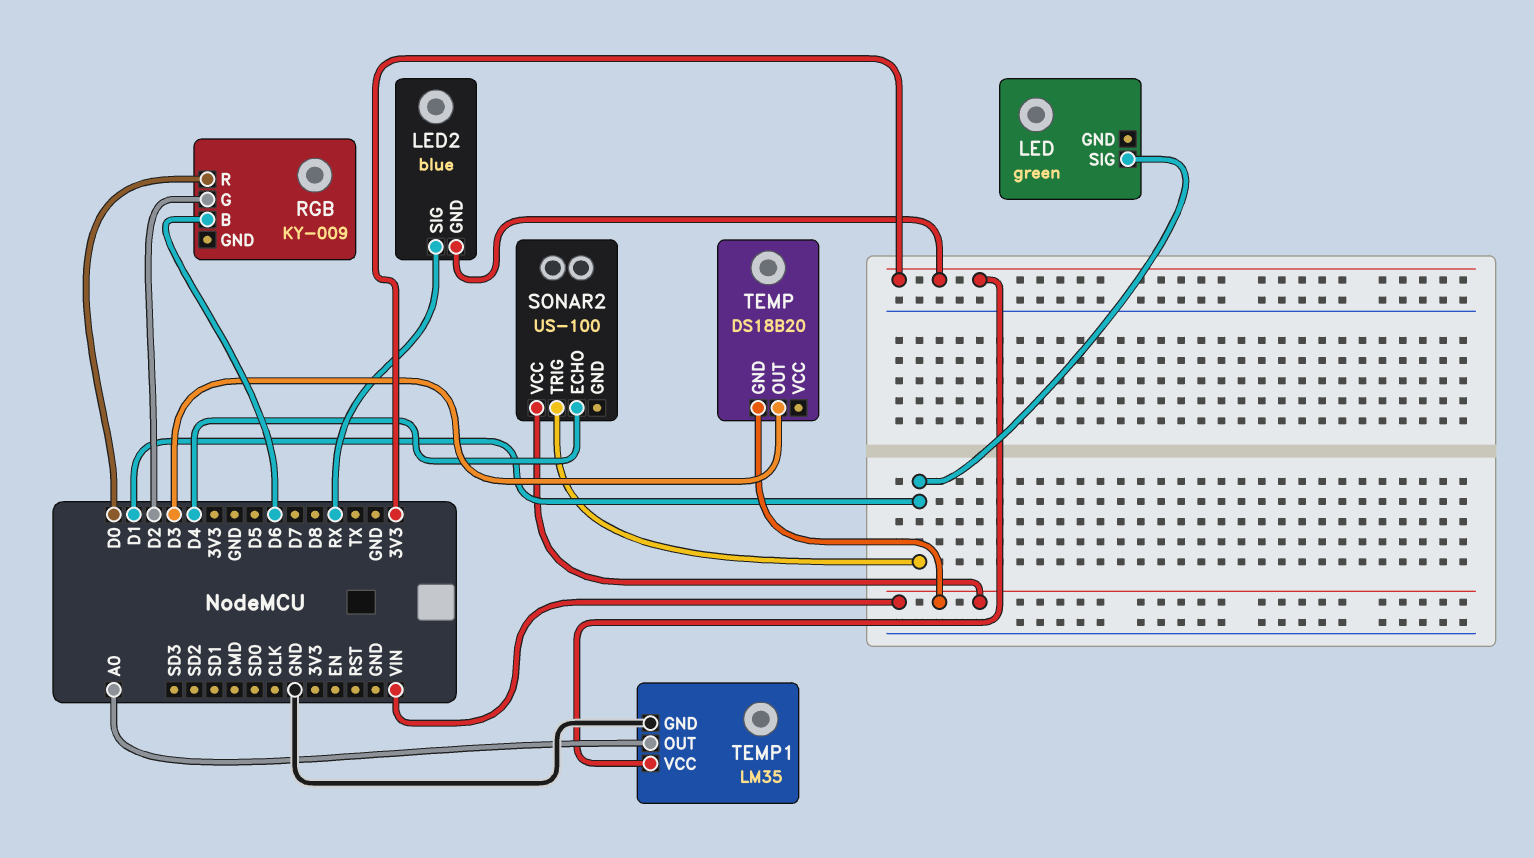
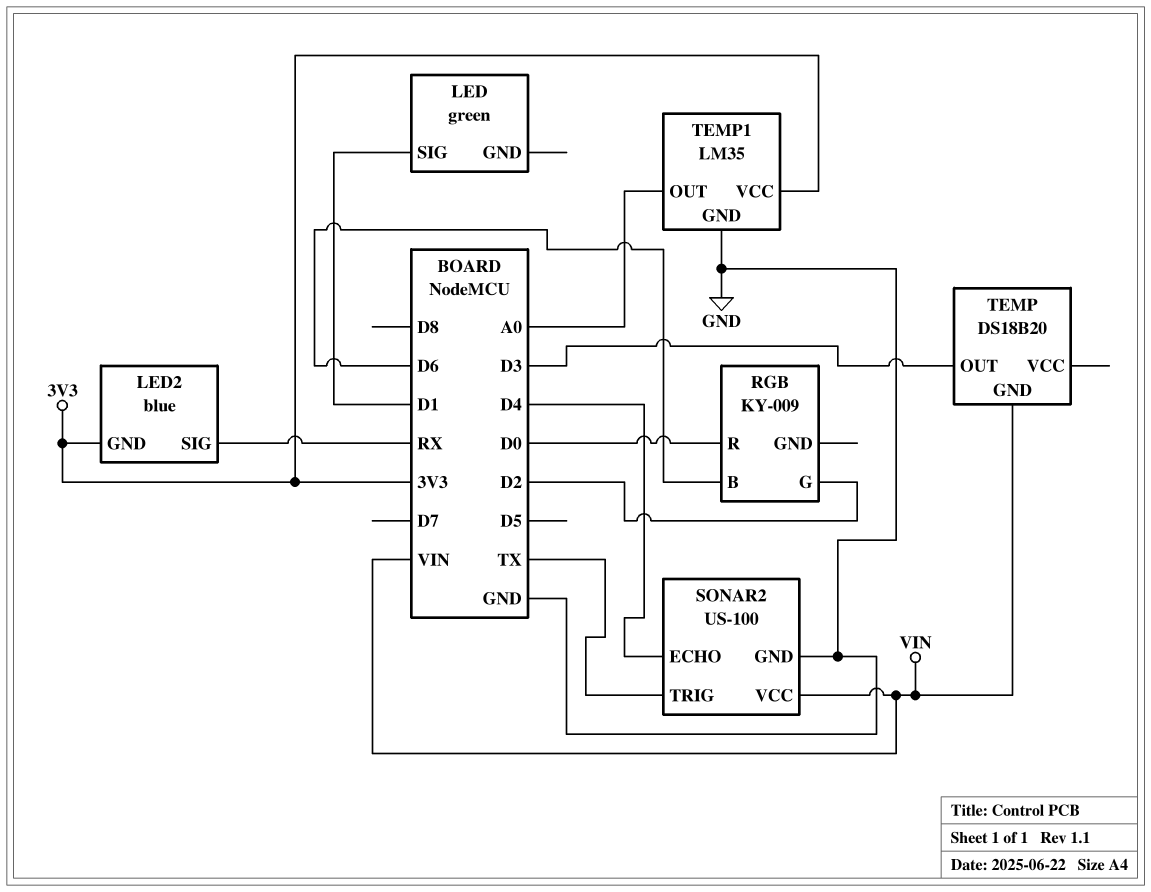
SONAR2 pin GND: none -> GND
SONAR2 pin TRIG: D1 -> TX

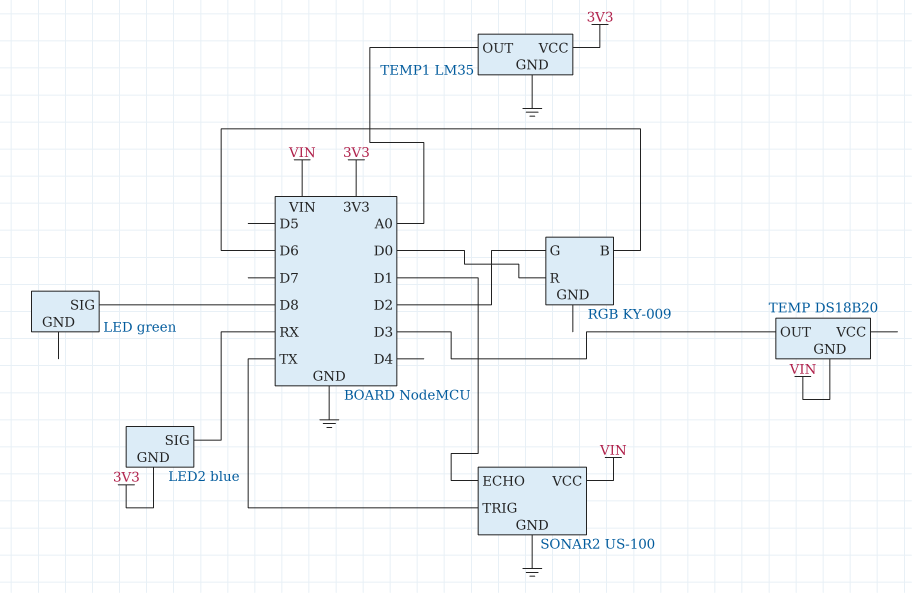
LED pin SIG: D1 -> D8
SONAR2 pin ECHO: D4 -> D1

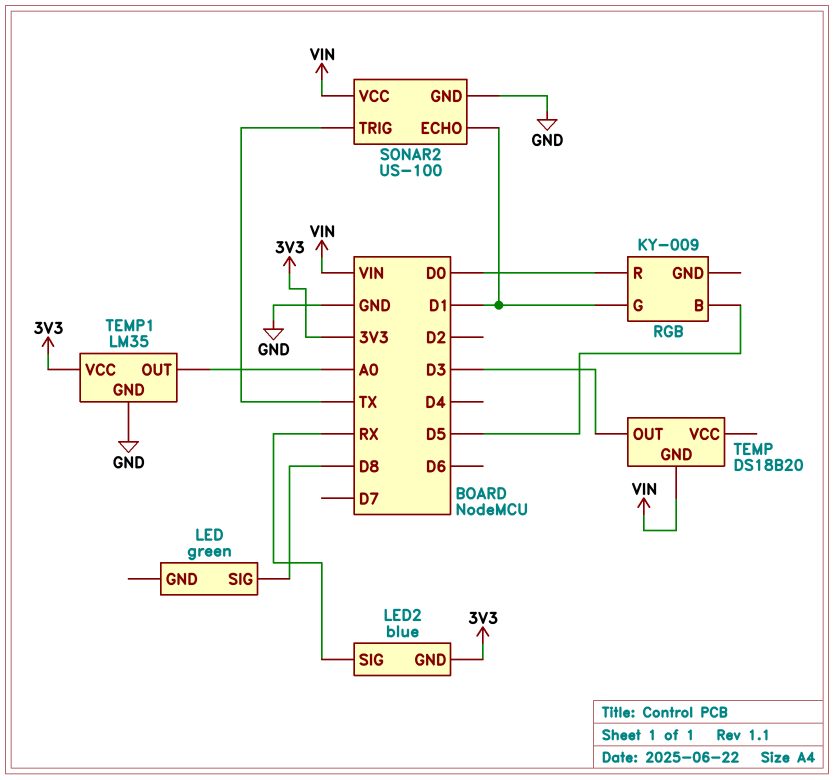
RGB pin B: D6 -> D5
RGB pin G: D2 -> D1

